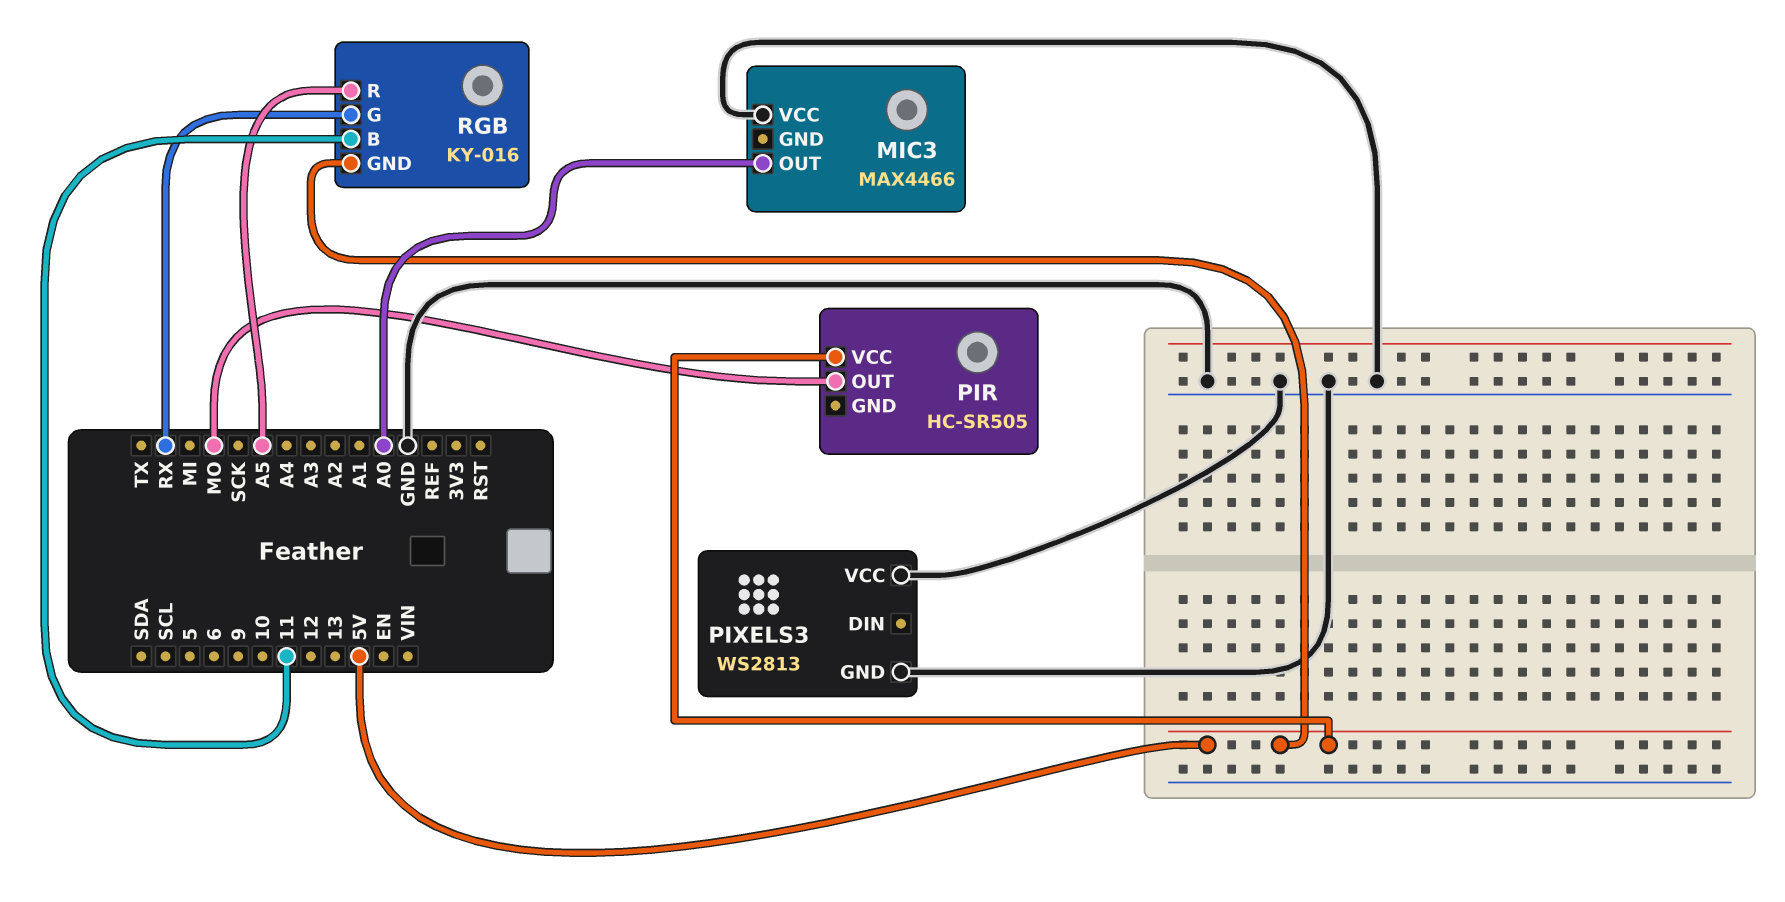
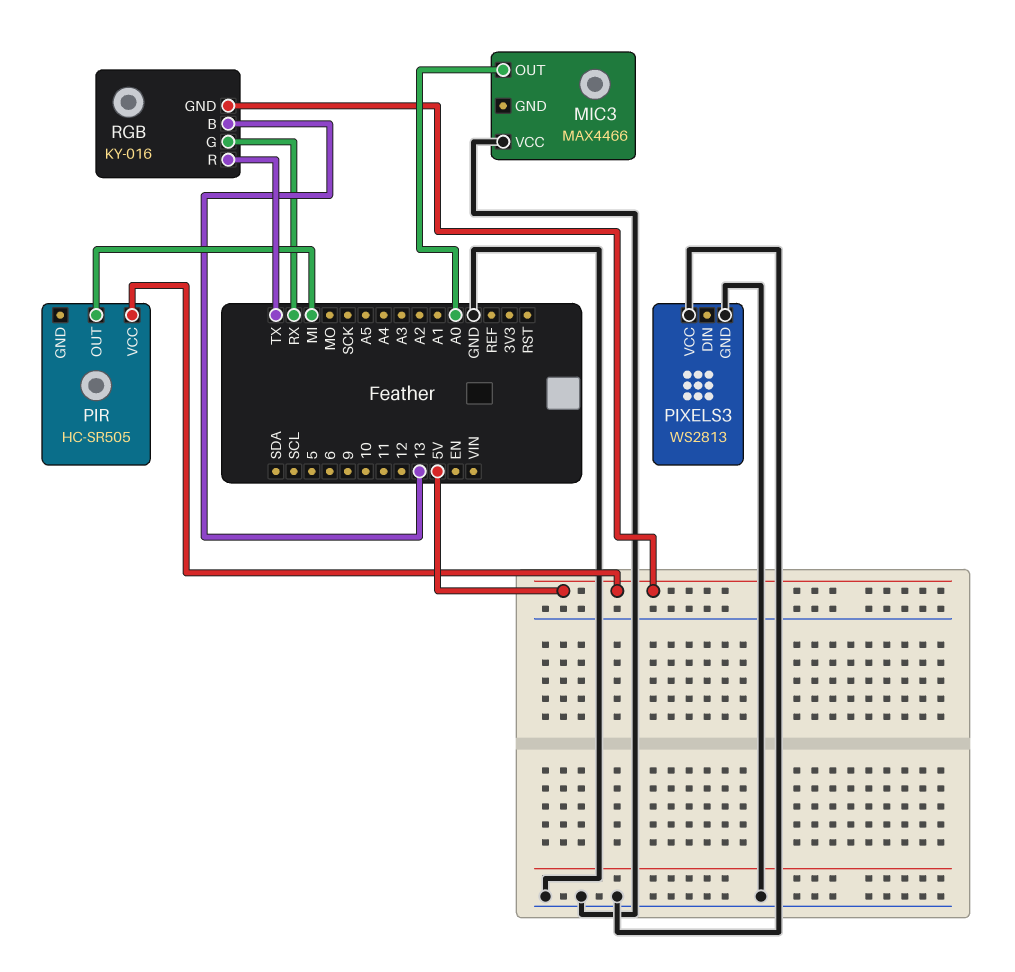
PIR pin OUT: MO -> MI
RGB pin B: 11 -> 13
RGB pin R: A5 -> TX

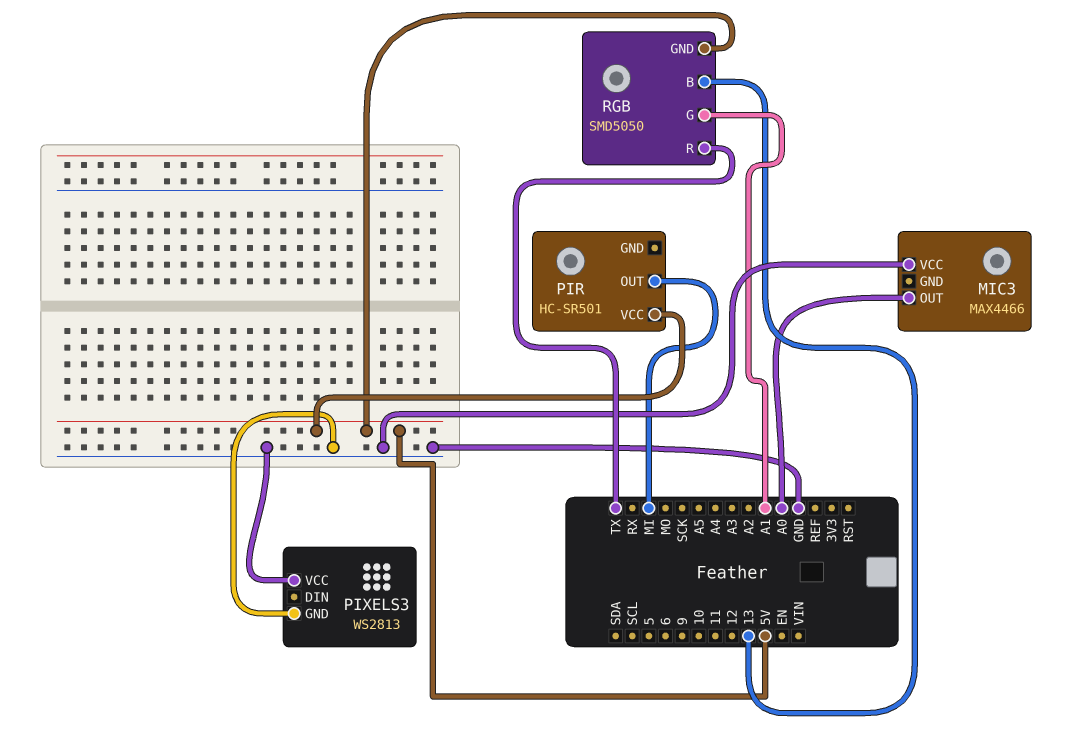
PIR: HC-SR505 -> HC-SR501
RGB: KY-016 -> SMD5050
RGB pin G: RX -> A1

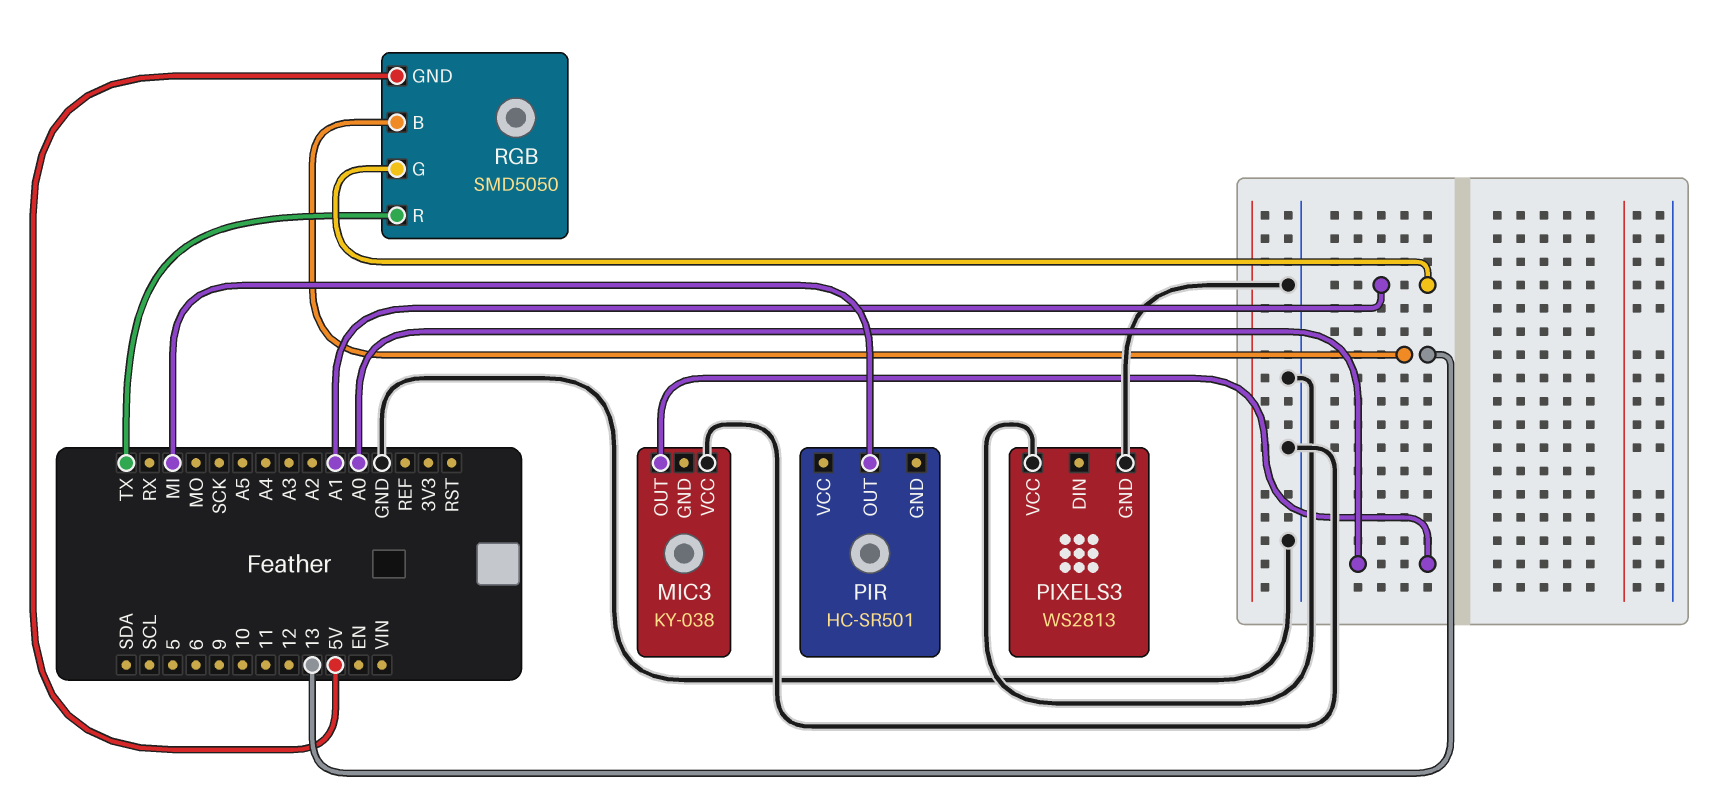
MIC3: MAX4466 -> KY-038
PIR pin VCC: 5V -> none

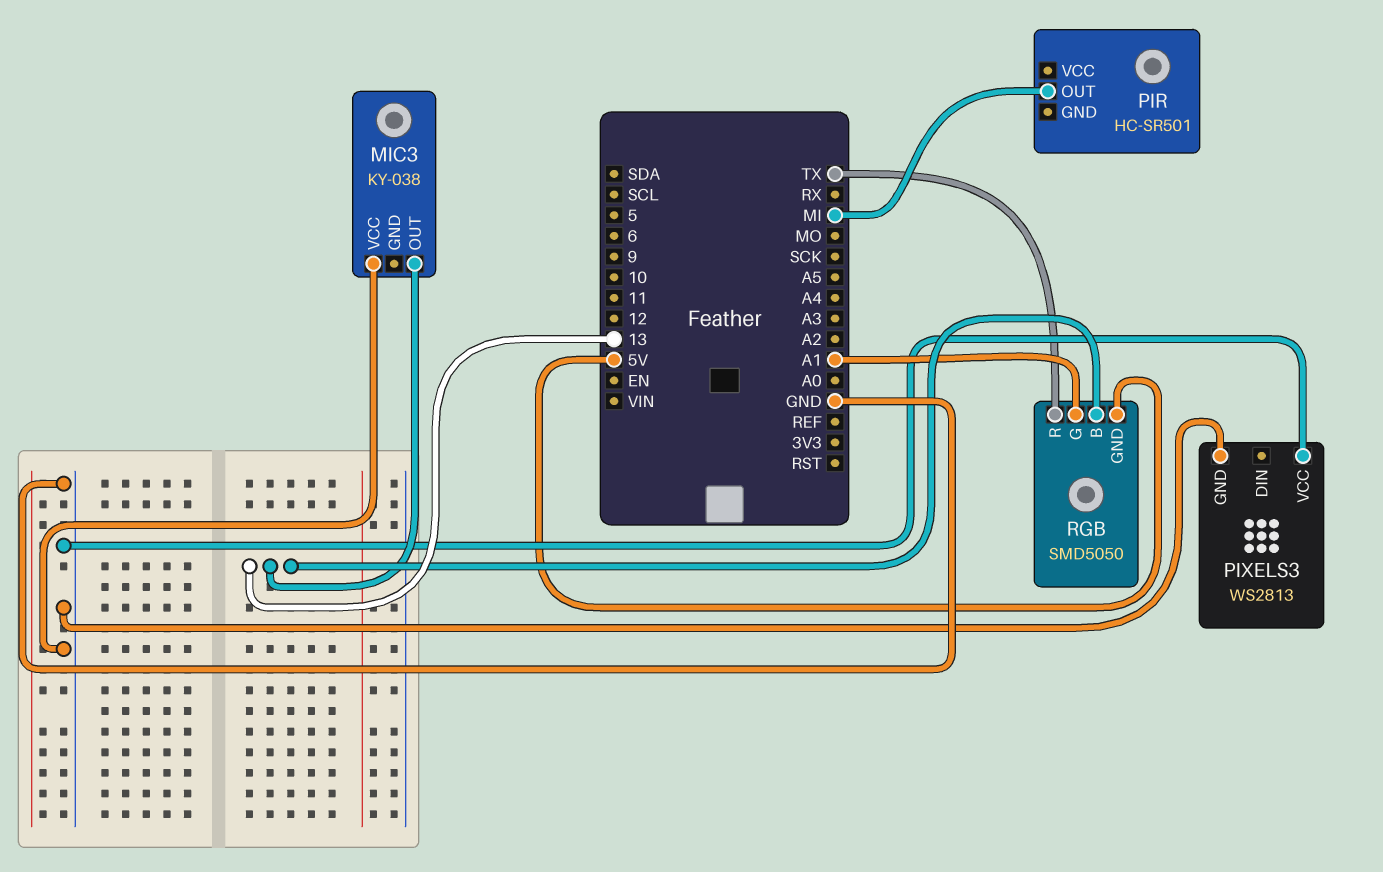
MIC3 pin OUT: A0 -> 13

